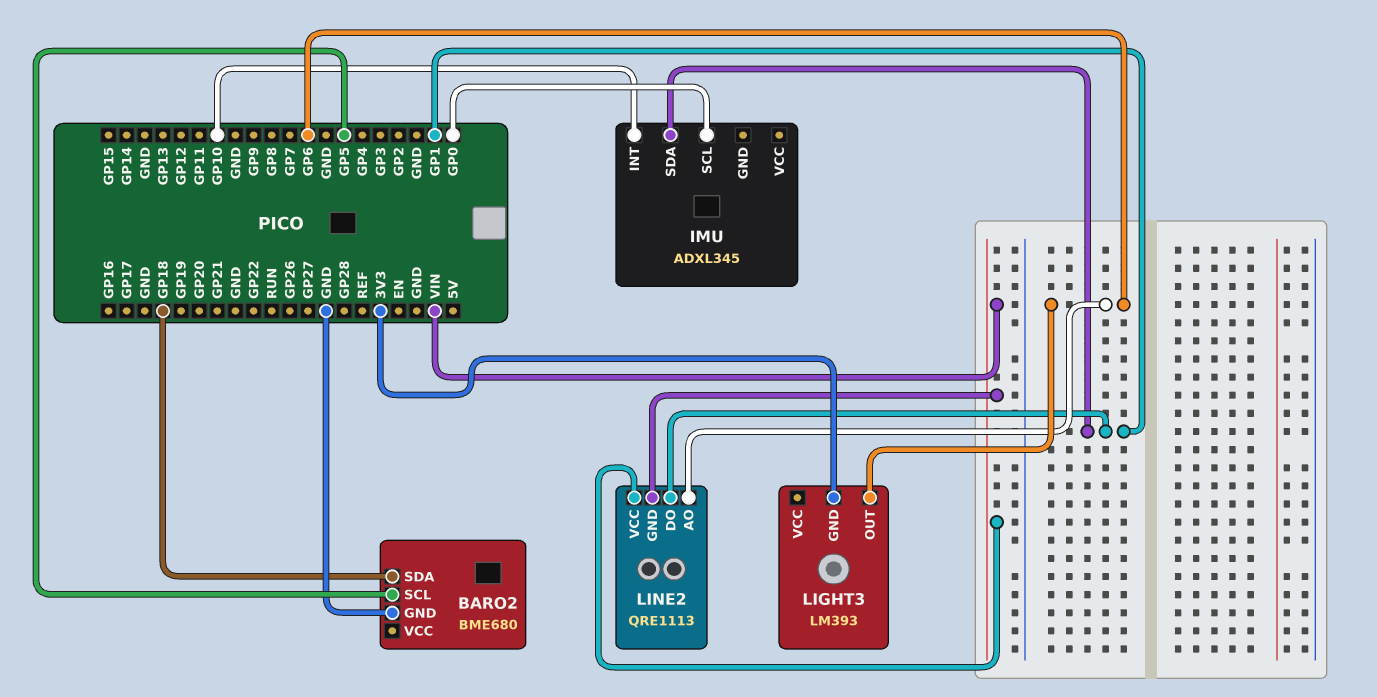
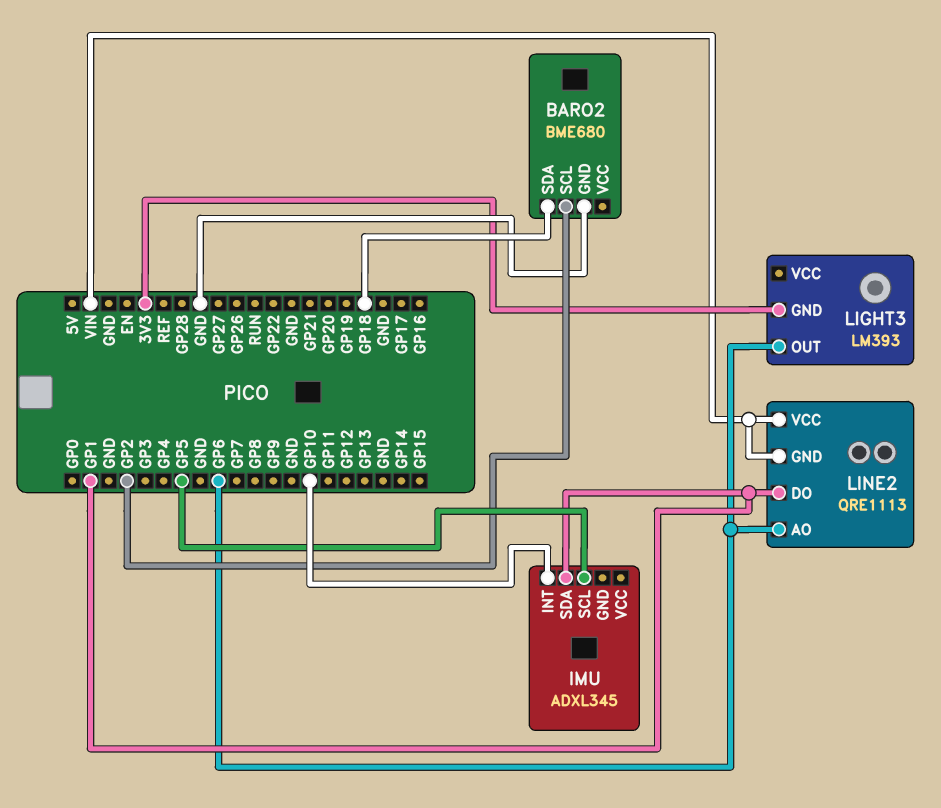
BARO2 pin SCL: GP5 -> GP2
IMU pin SCL: GP0 -> GP5

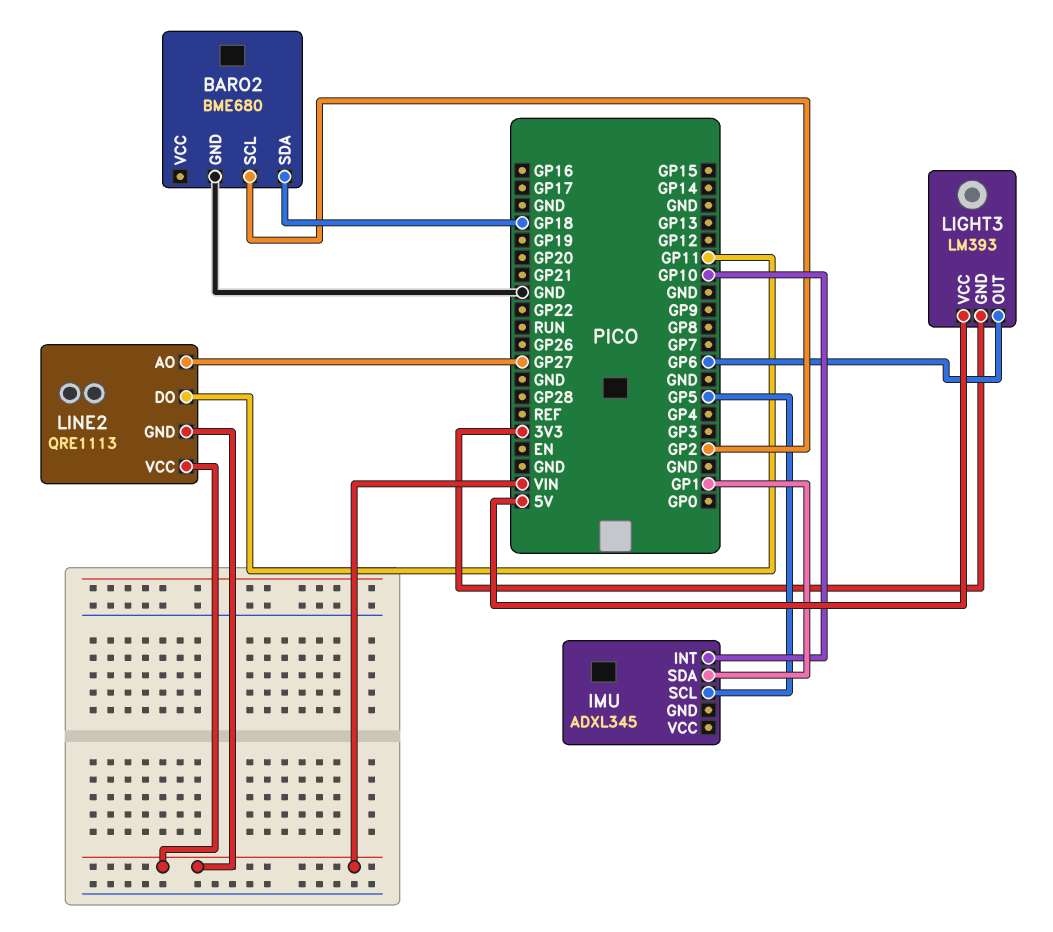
LIGHT3 pin VCC: none -> 5V
LINE2 pin AO: GP6 -> GP27
LINE2 pin DO: GP1 -> GP11

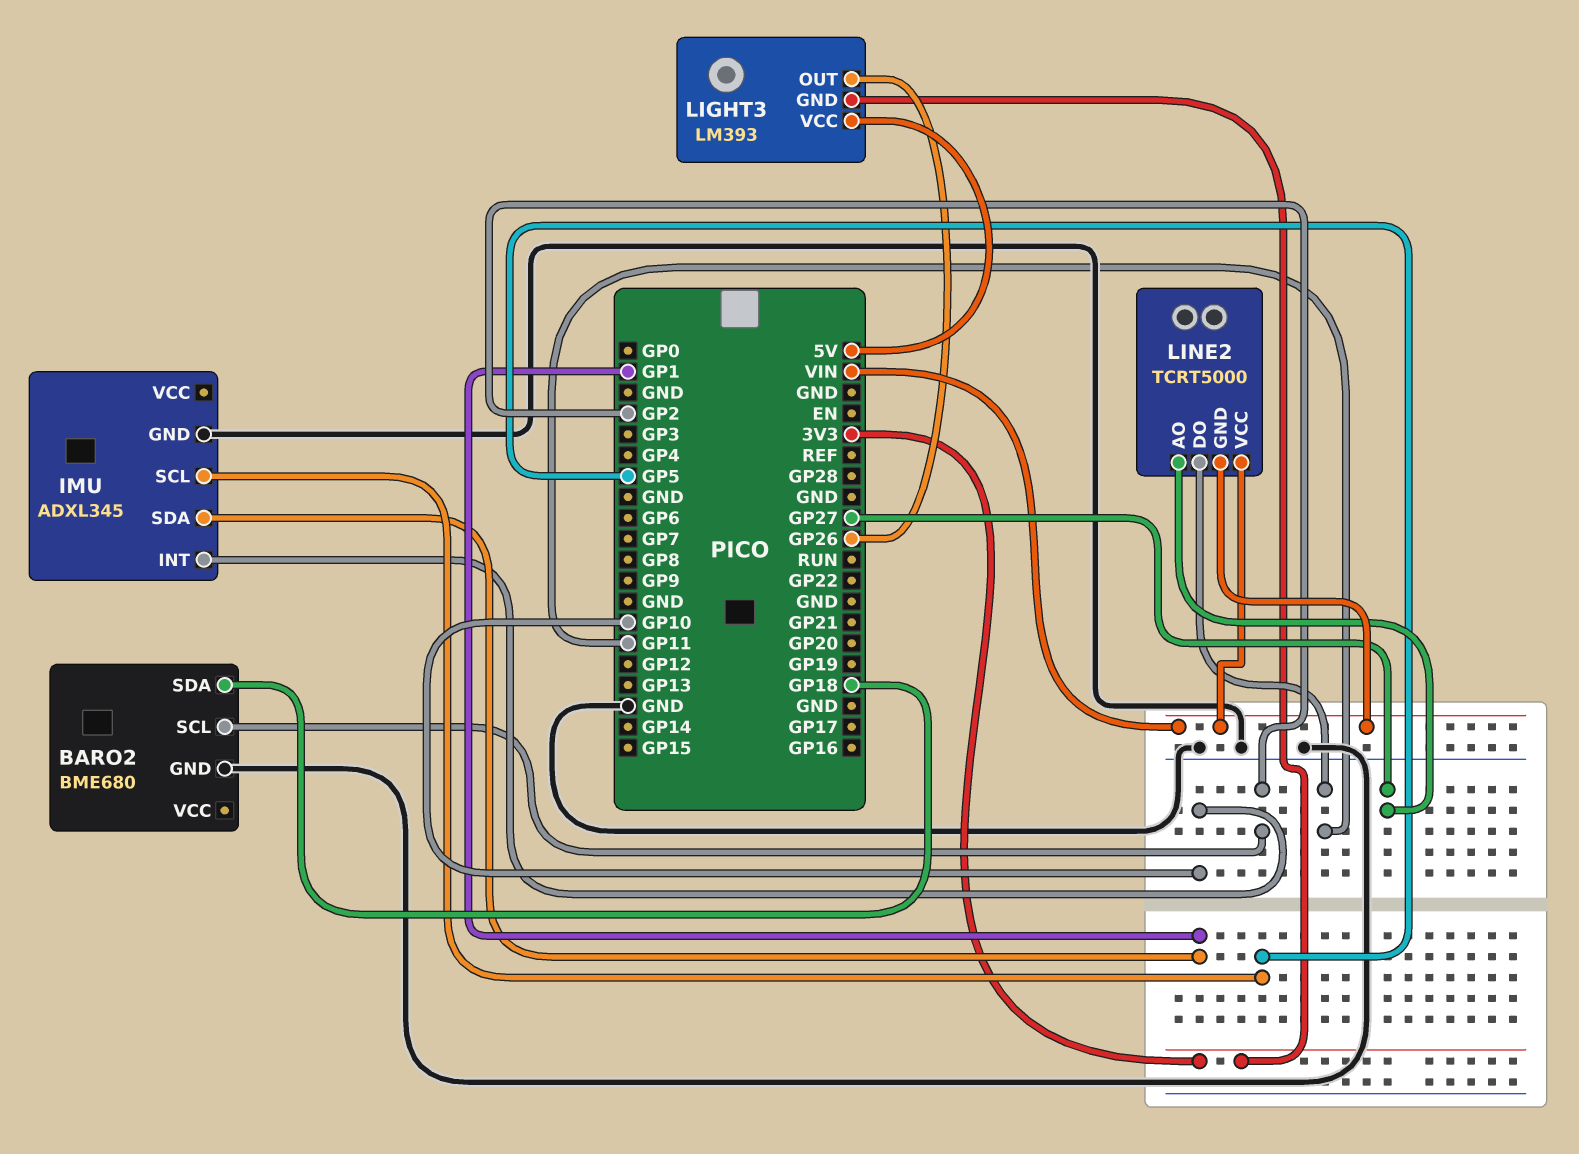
IMU pin GND: none -> GND
LIGHT3 pin OUT: GP6 -> GP26
LINE2: QRE1113 -> TCRT5000

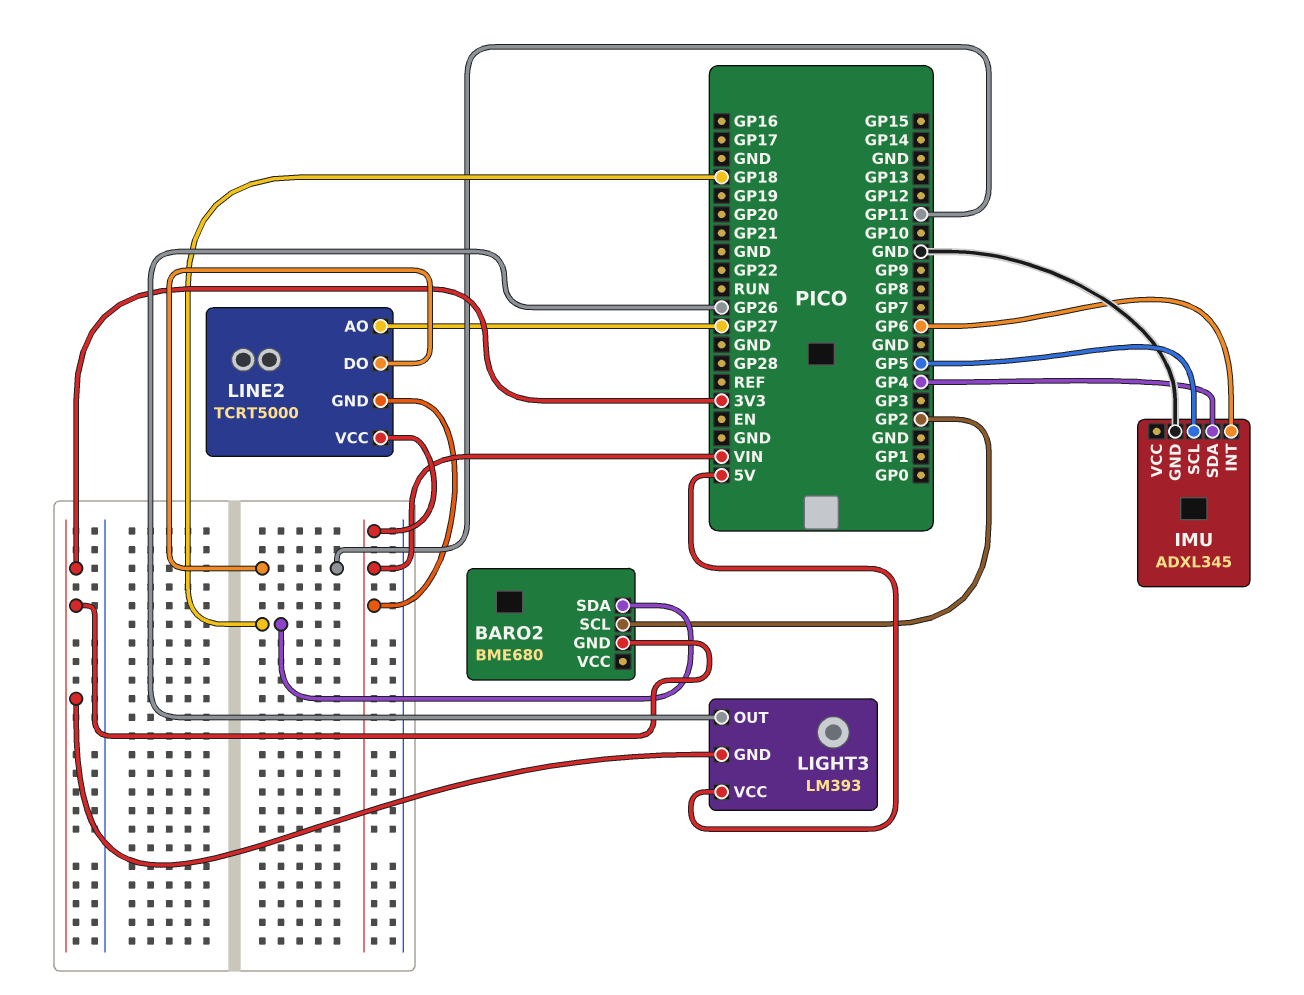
BARO2 pin GND: GND -> 3V3
IMU pin INT: GP10 -> GP6
IMU pin SDA: GP1 -> GP4

